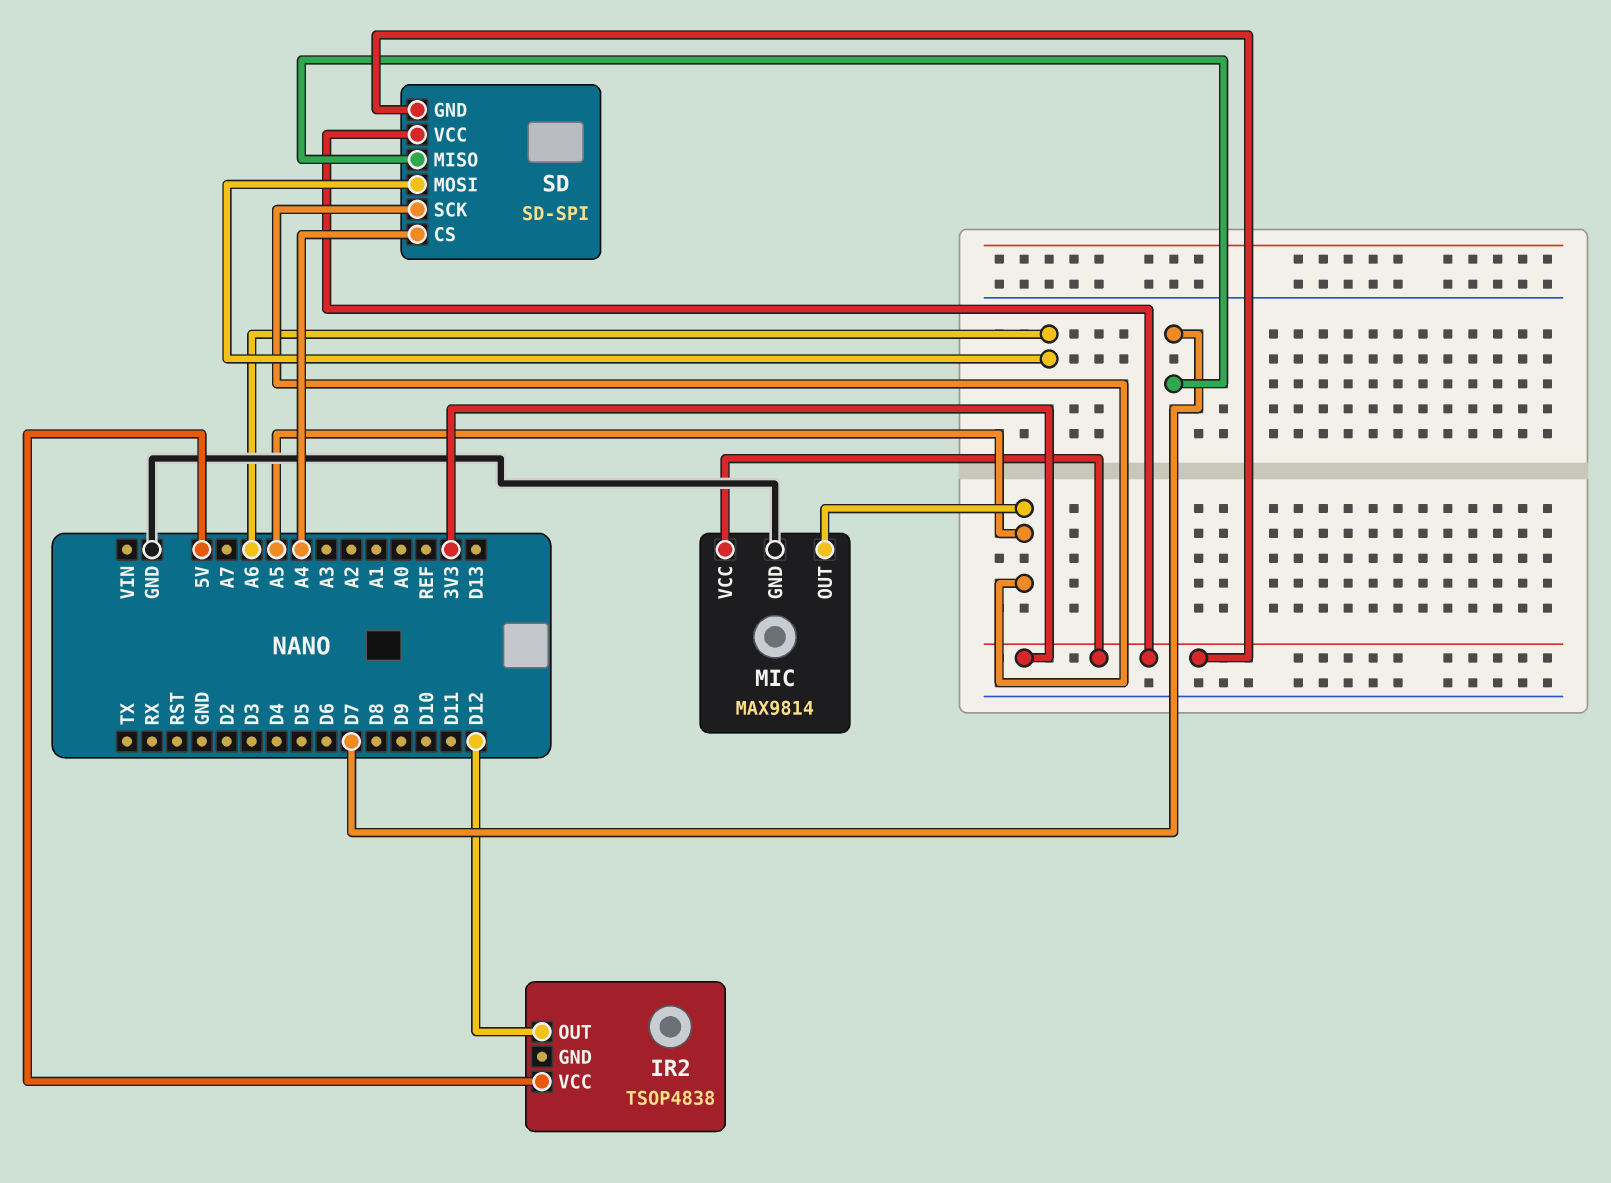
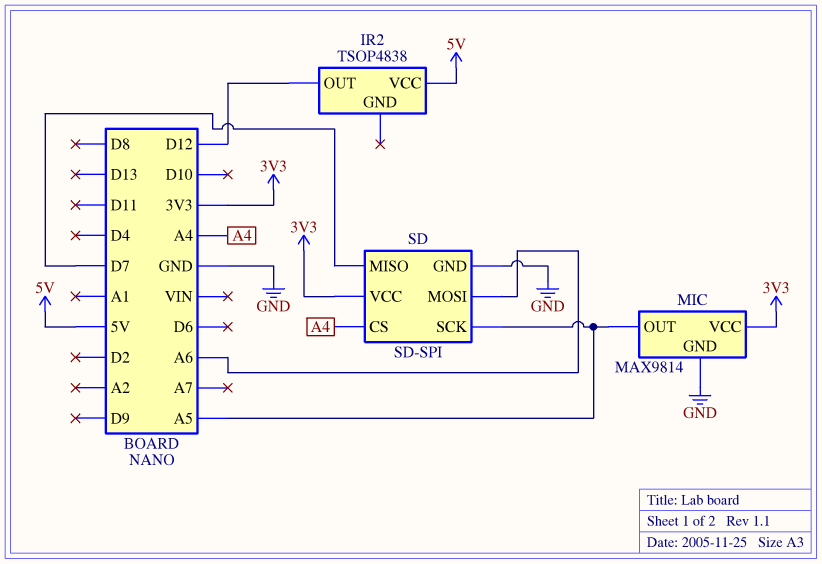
SD pin GND: 3V3 -> GND

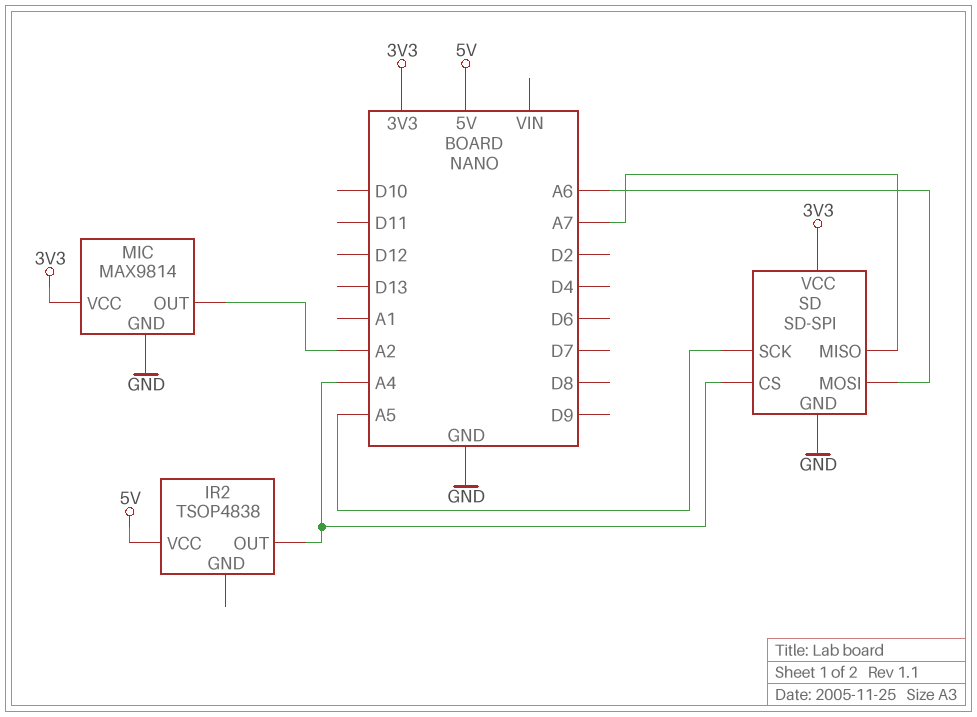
IR2 pin OUT: D12 -> A4
MIC pin OUT: A5 -> A2
SD pin MISO: D7 -> A7

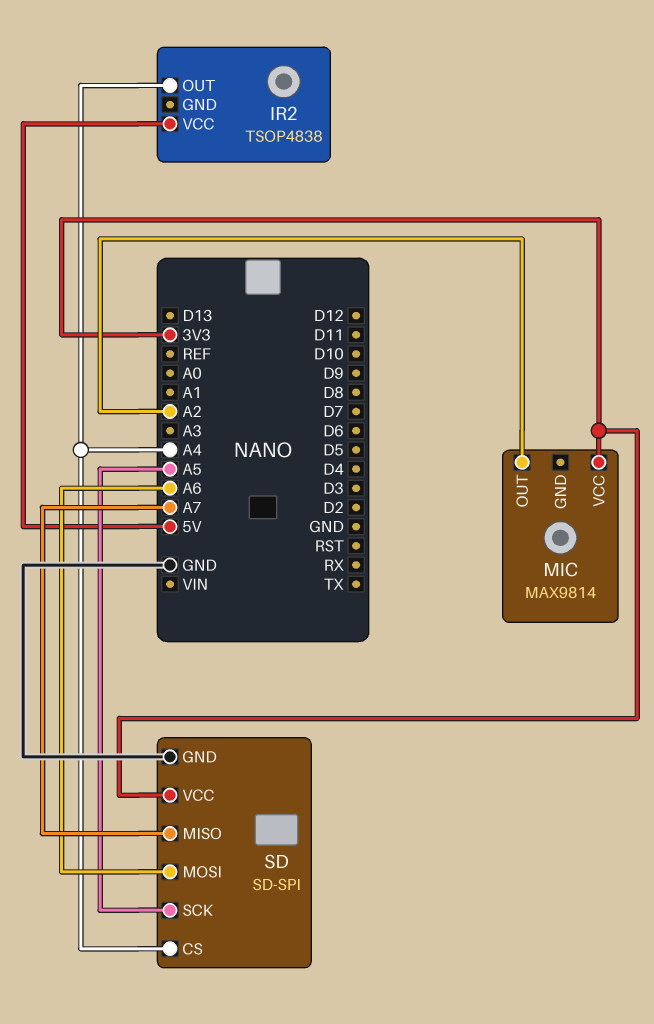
MIC pin GND: GND -> none

